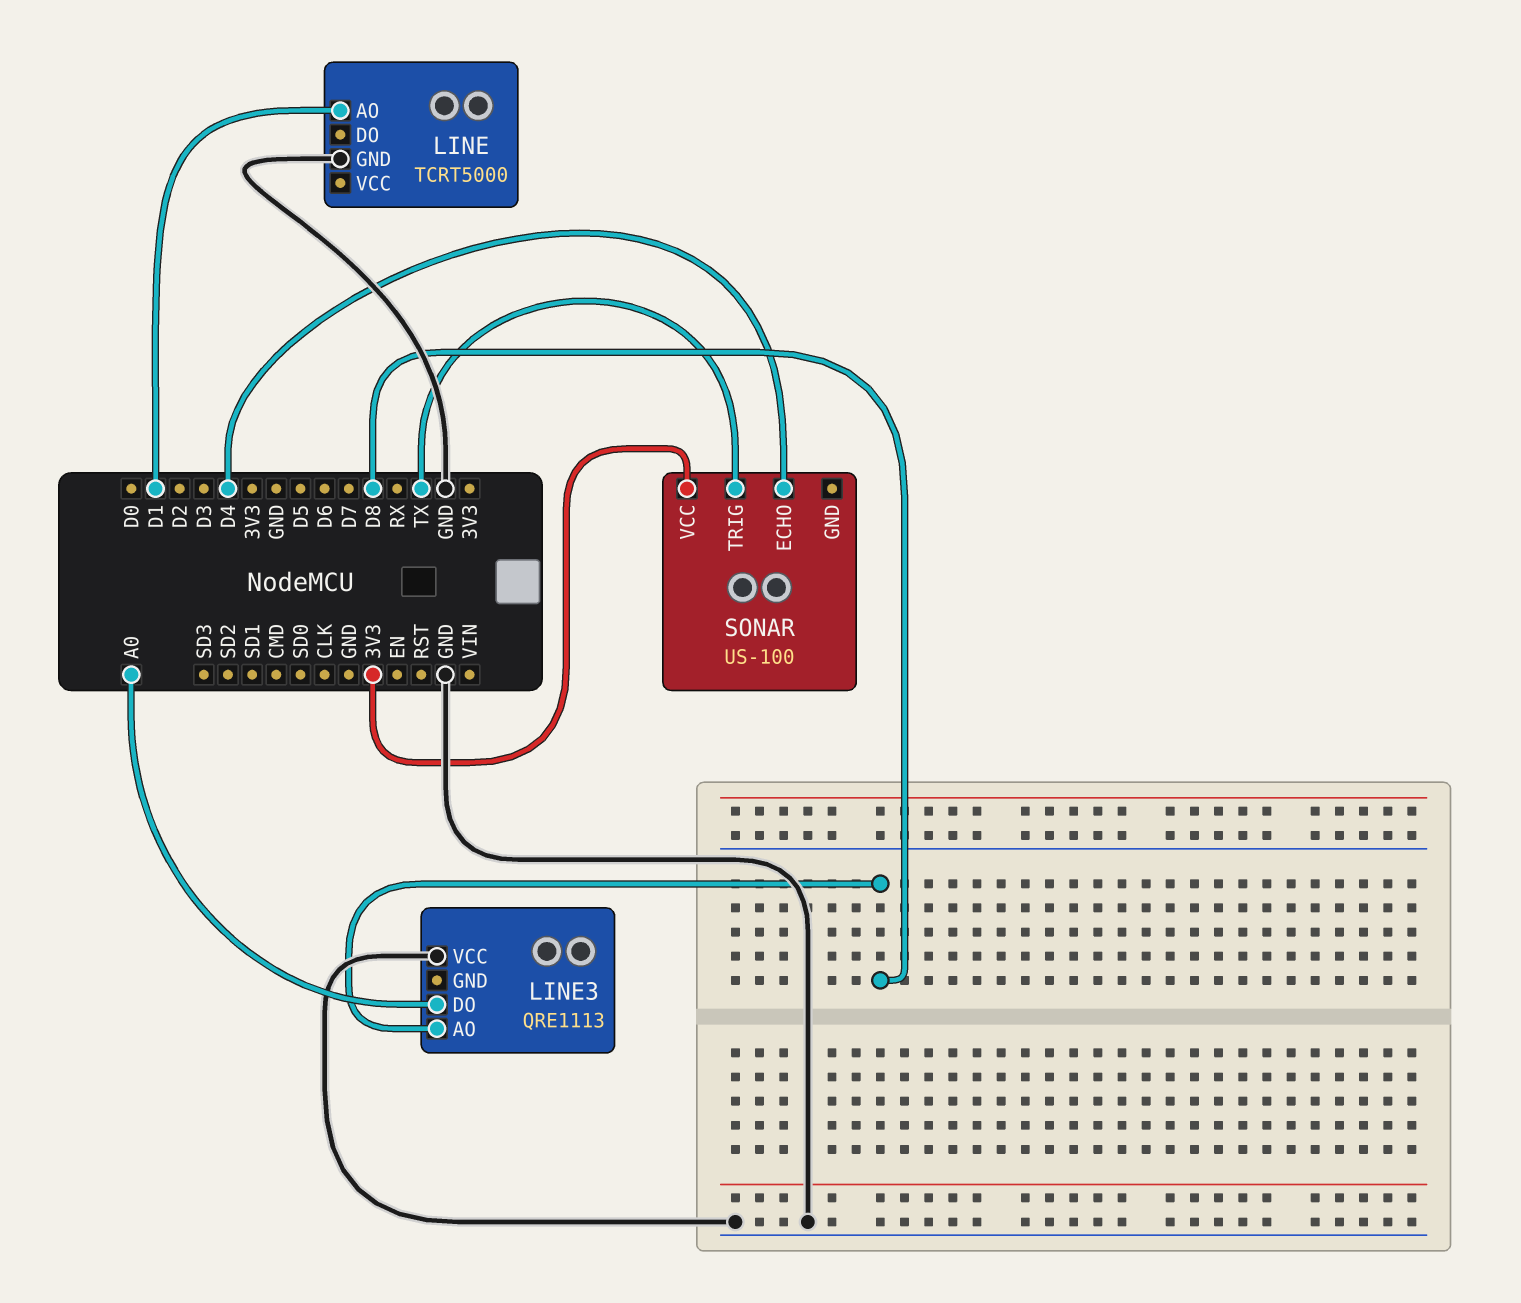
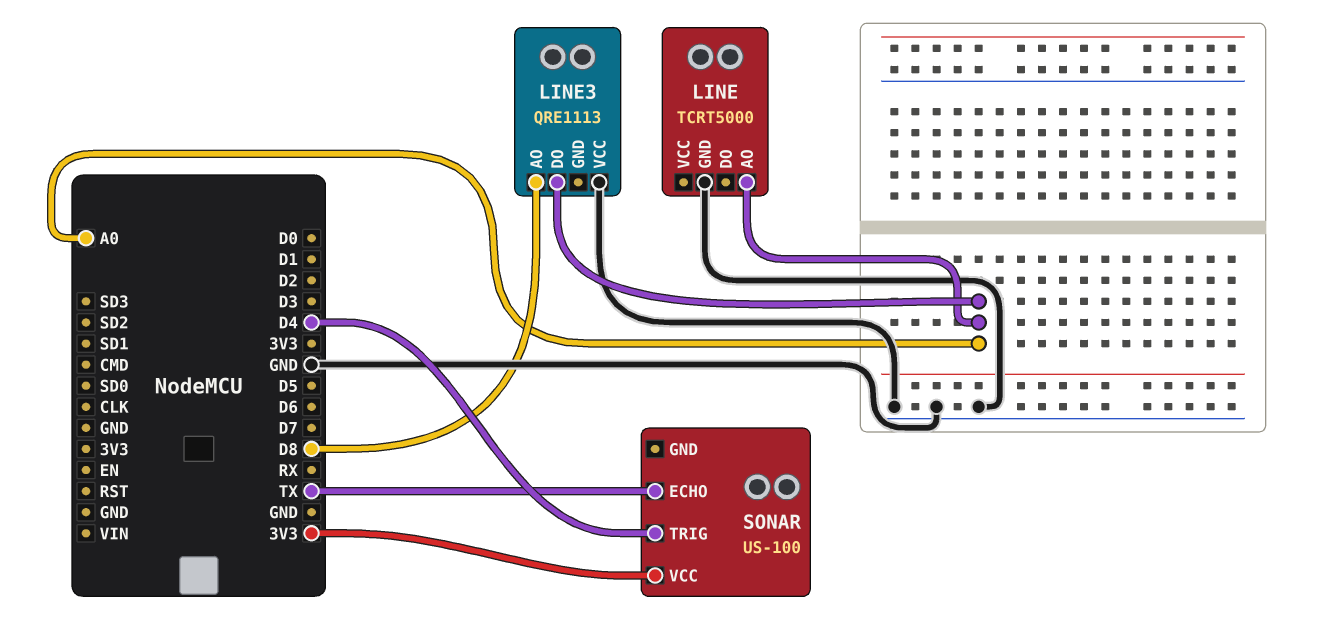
LINE pin AO: D1 -> A0
SONAR pin ECHO: D4 -> TX
SONAR pin TRIG: TX -> D4

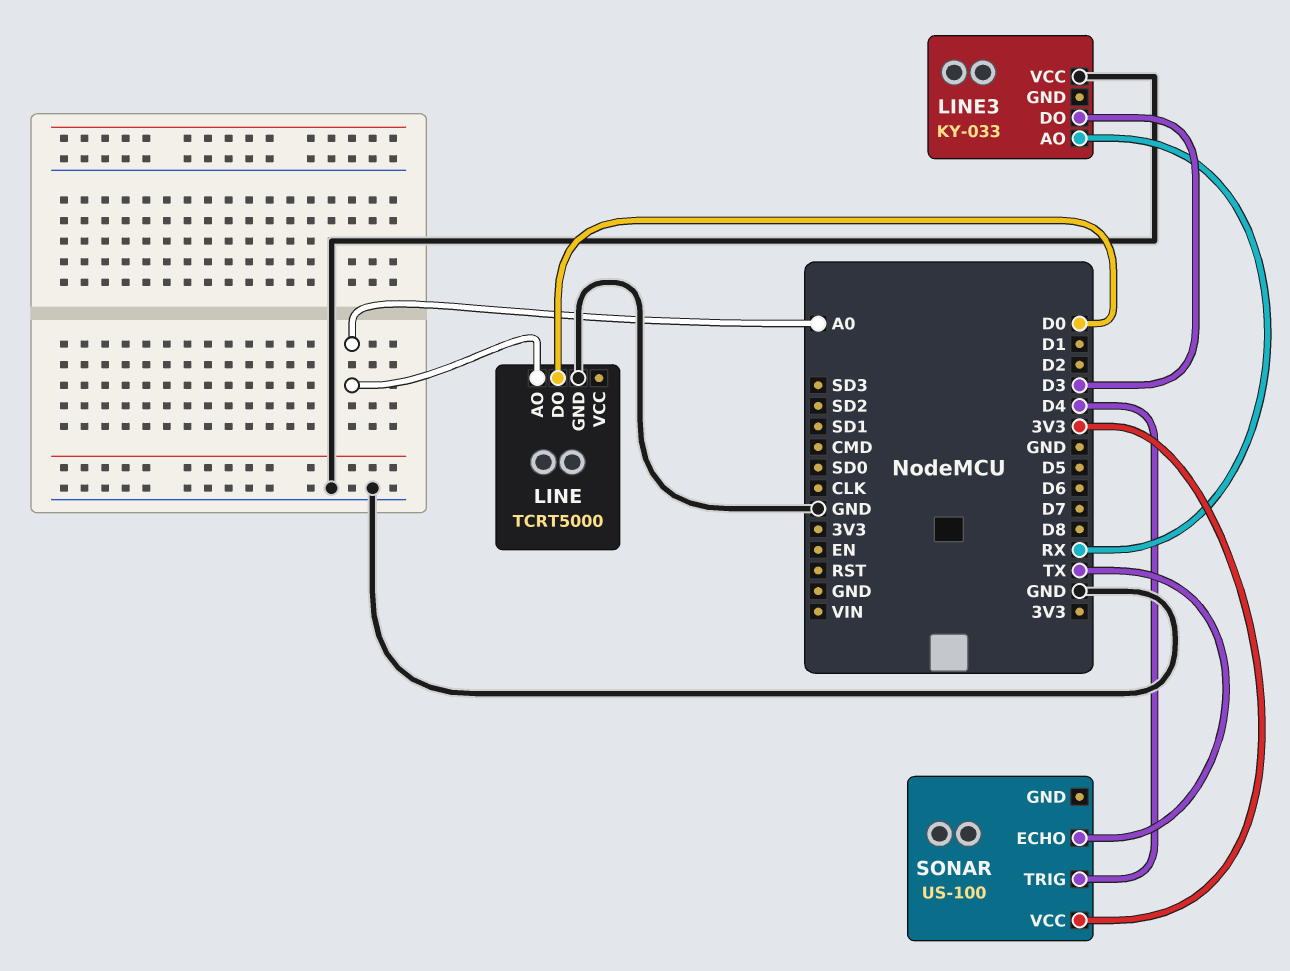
LINE pin DO: none -> D0
LINE3: QRE1113 -> KY-033
LINE3 pin AO: D8 -> RX
LINE3 pin DO: A0 -> D3

